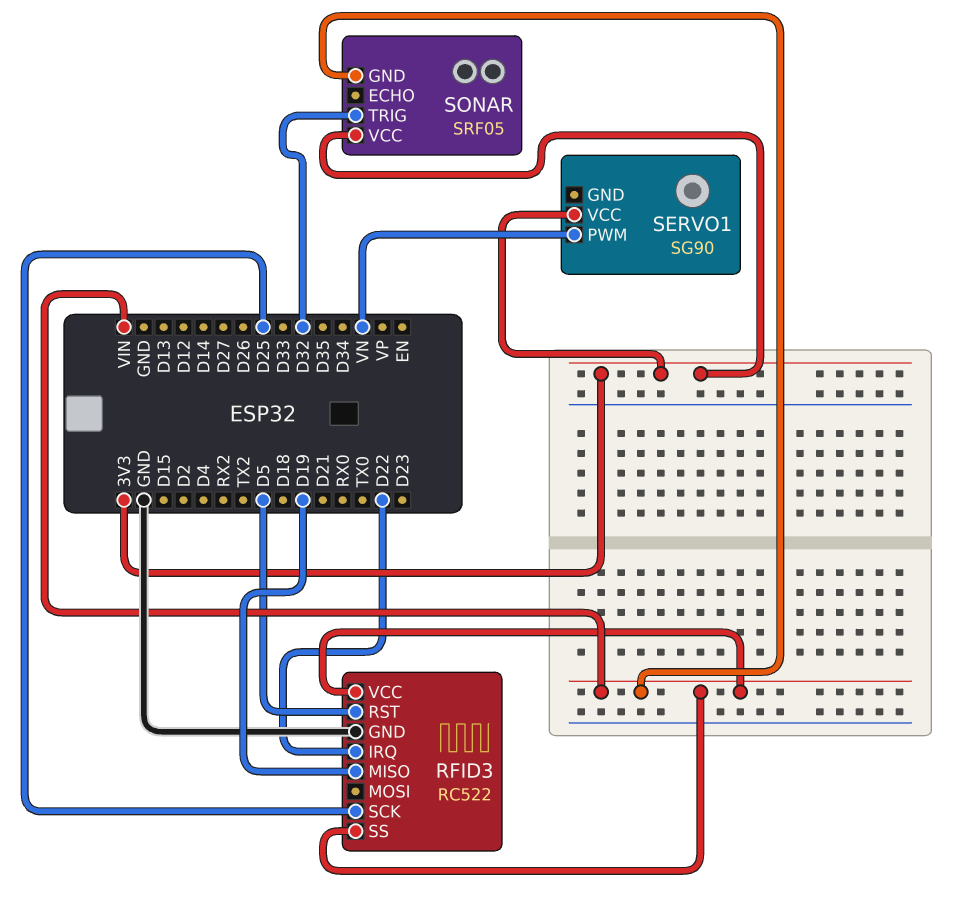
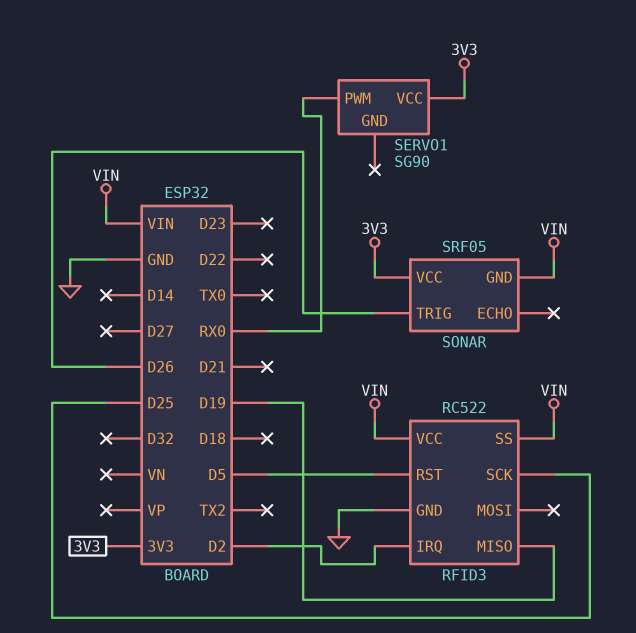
RFID3 pin IRQ: D22 -> D2
SERVO1 pin PWM: VN -> RX0
SONAR pin TRIG: D32 -> D26

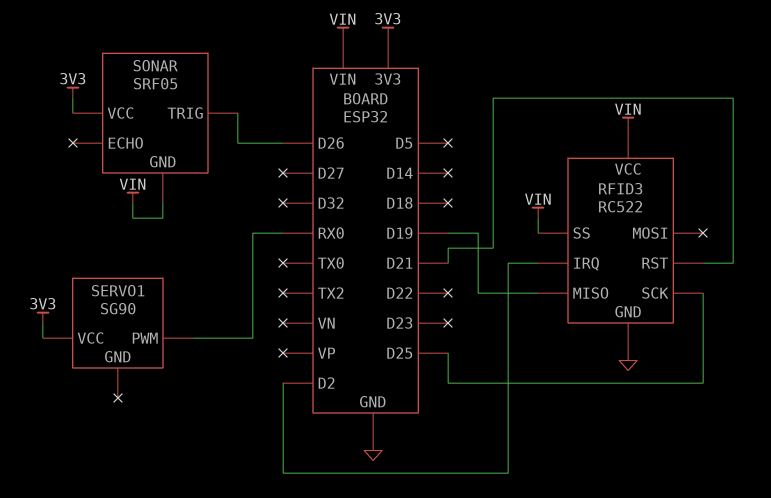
RFID3 pin RST: D5 -> D21

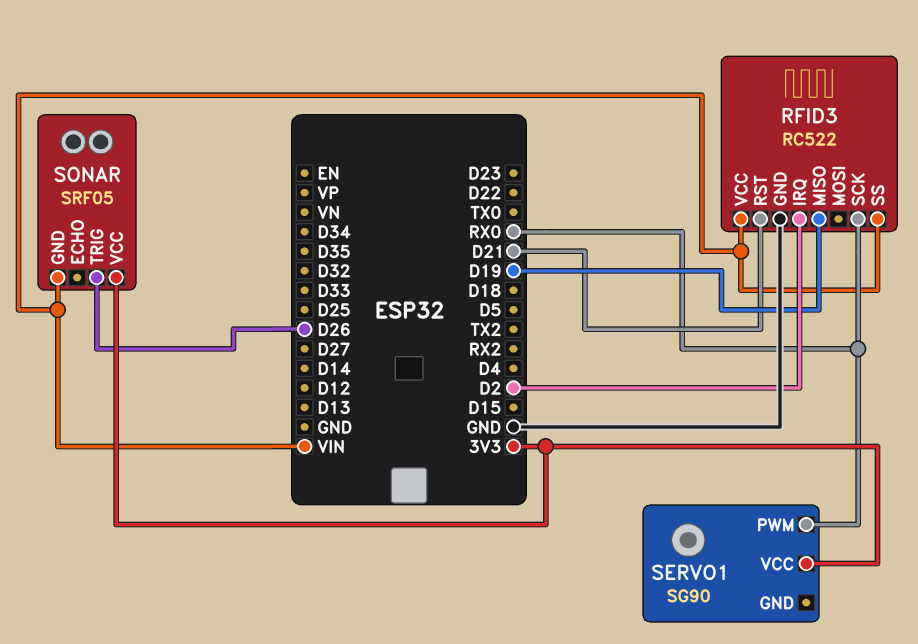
RFID3 pin SCK: D25 -> RX0

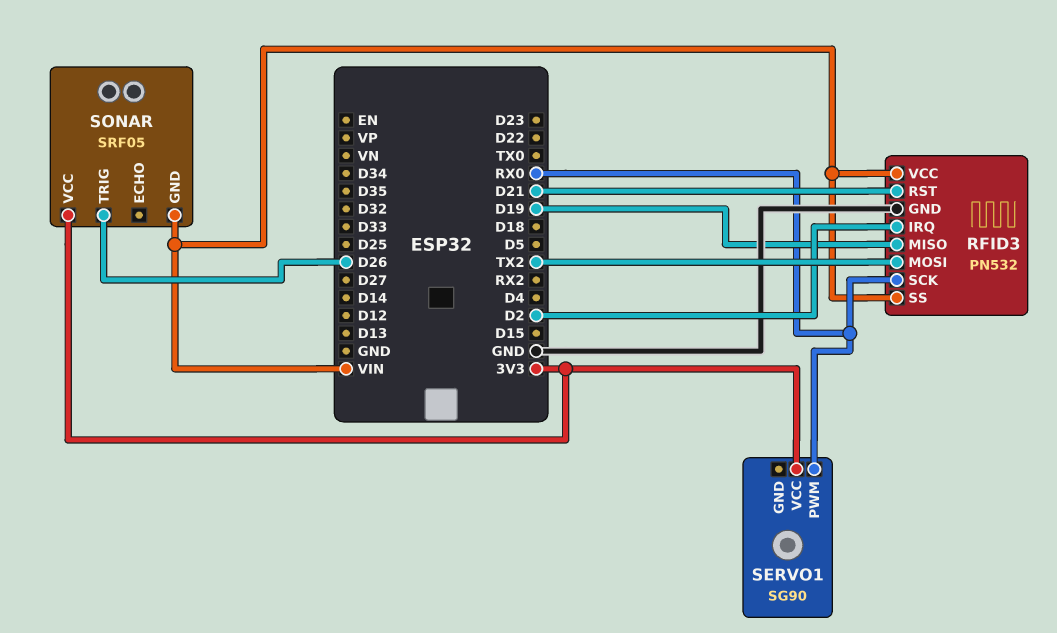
RFID3: RC522 -> PN532
RFID3 pin MOSI: none -> TX2

